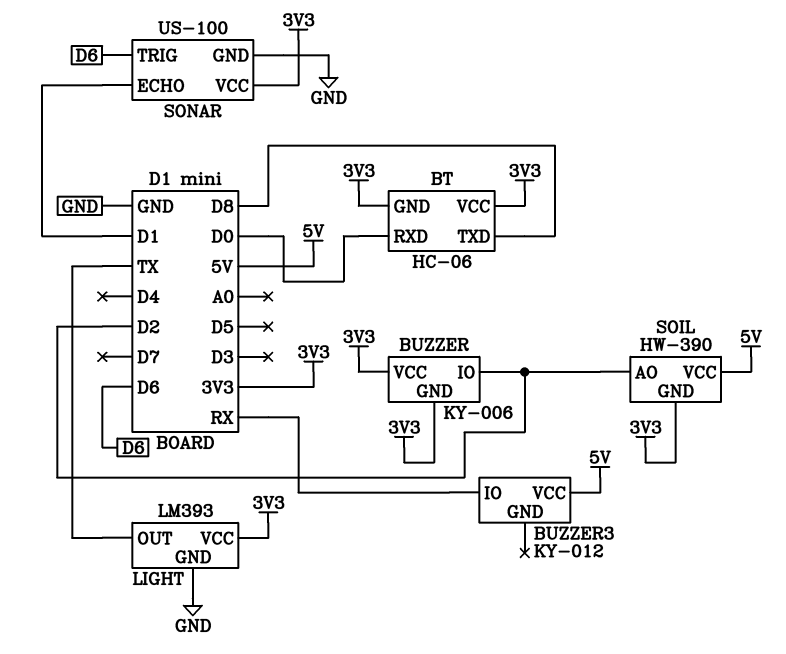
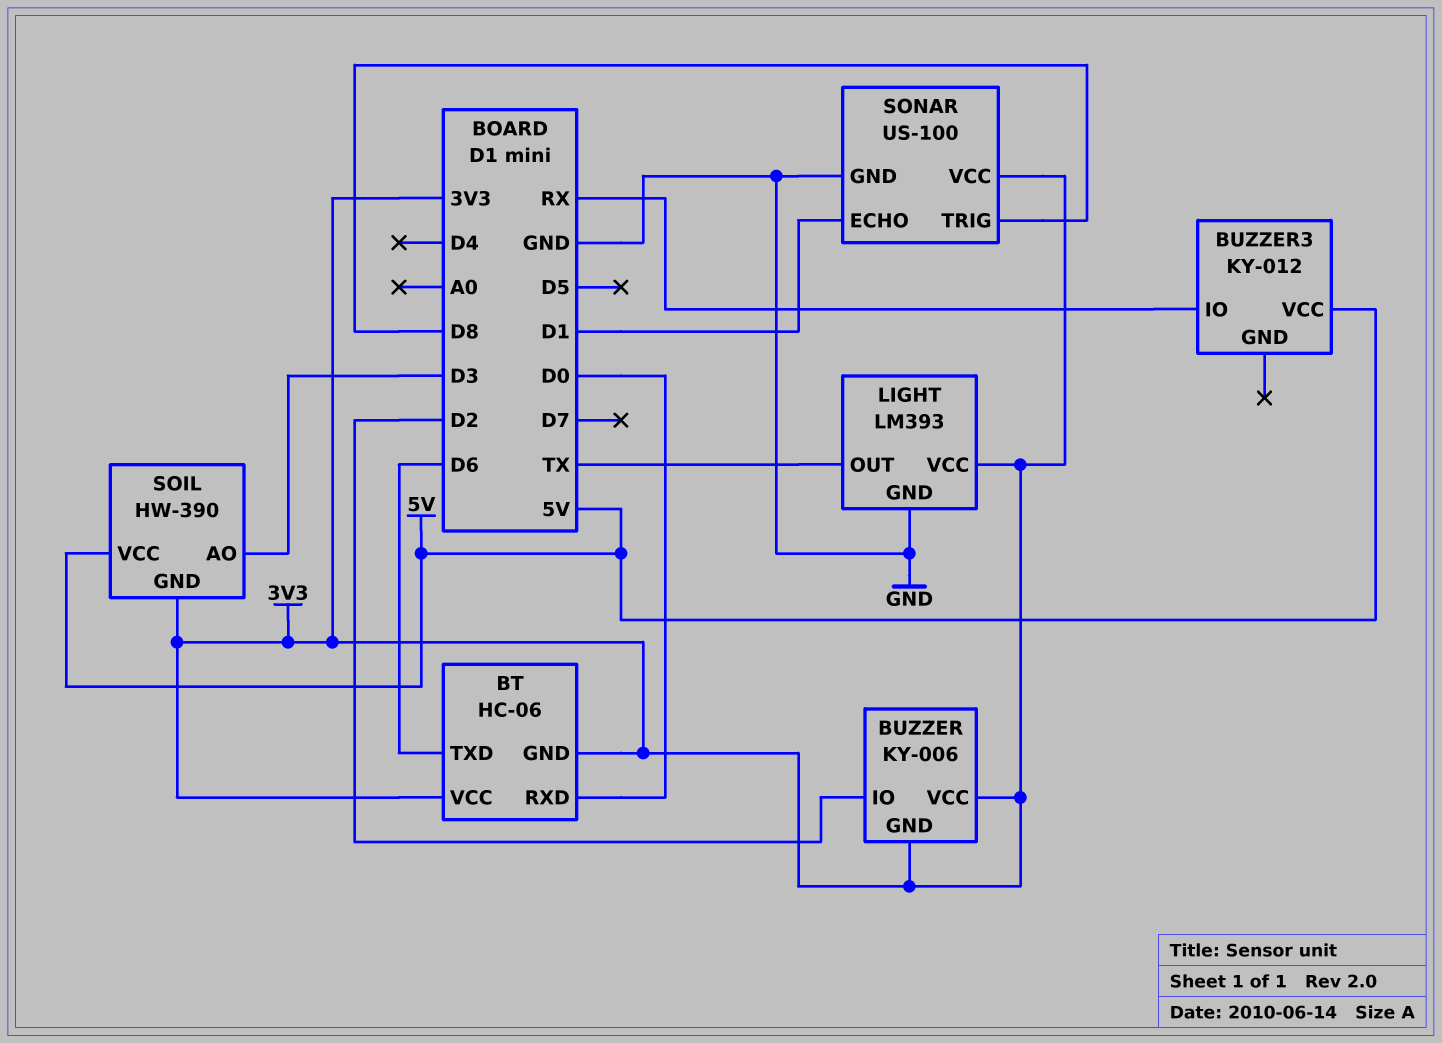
BT pin TXD: D8 -> D6
SOIL pin AO: D2 -> D3
SONAR pin TRIG: D6 -> D8

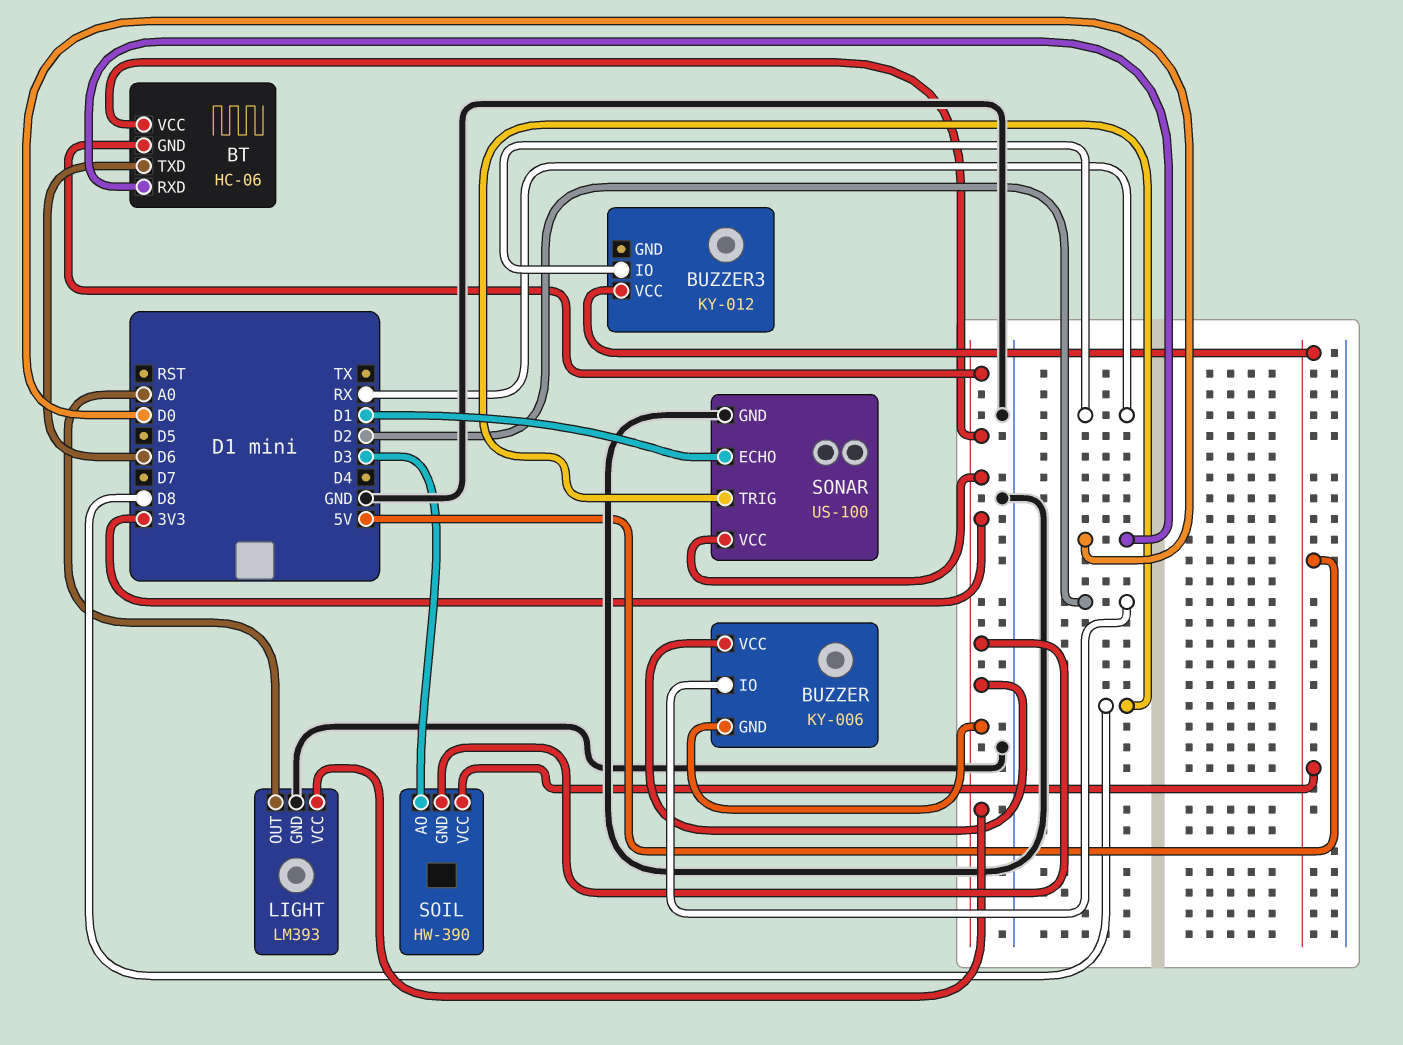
LIGHT pin OUT: TX -> A0

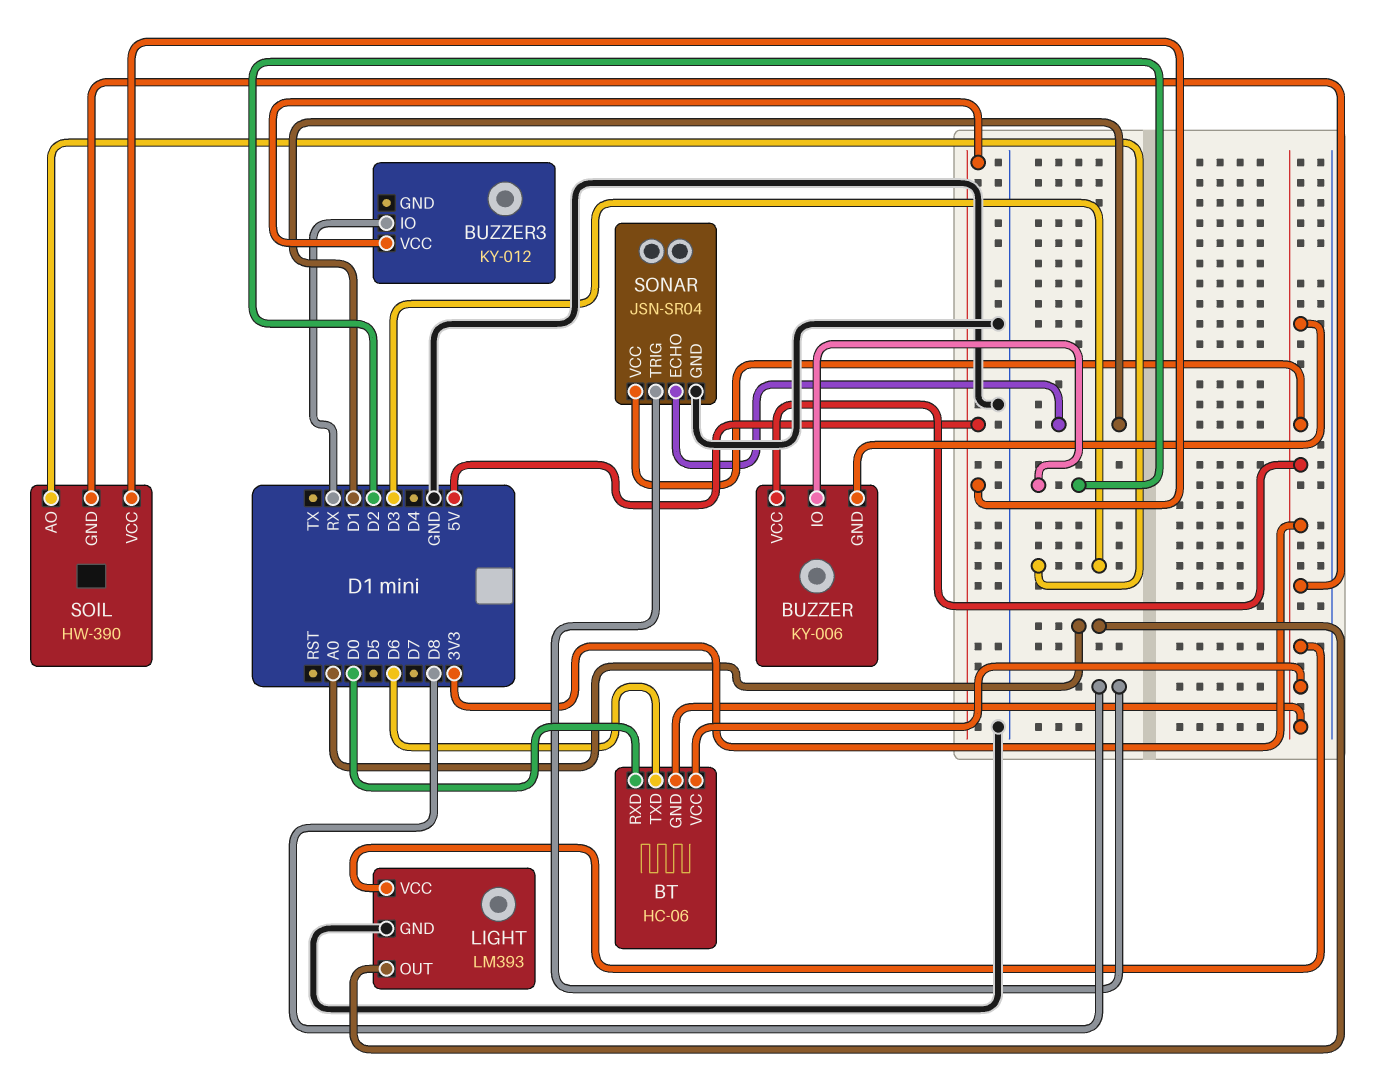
SONAR: US-100 -> JSN-SR04

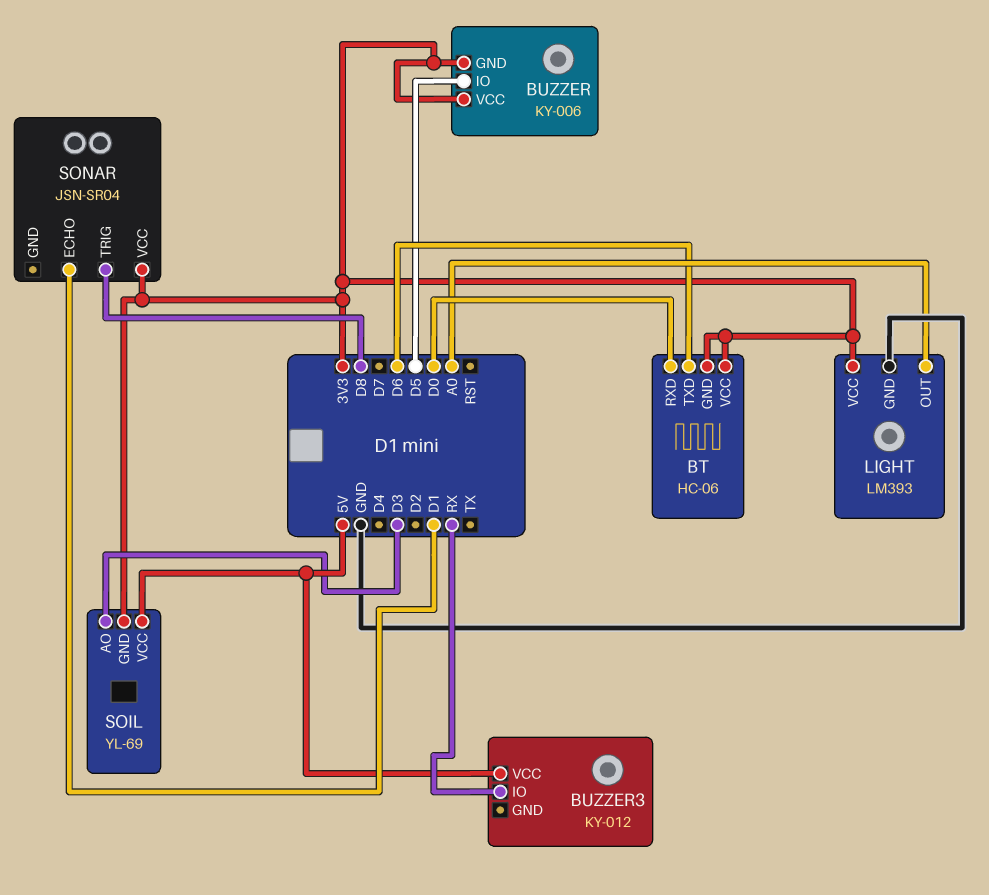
BUZZER pin IO: D2 -> D5
SOIL: HW-390 -> YL-69
SONAR pin GND: GND -> none

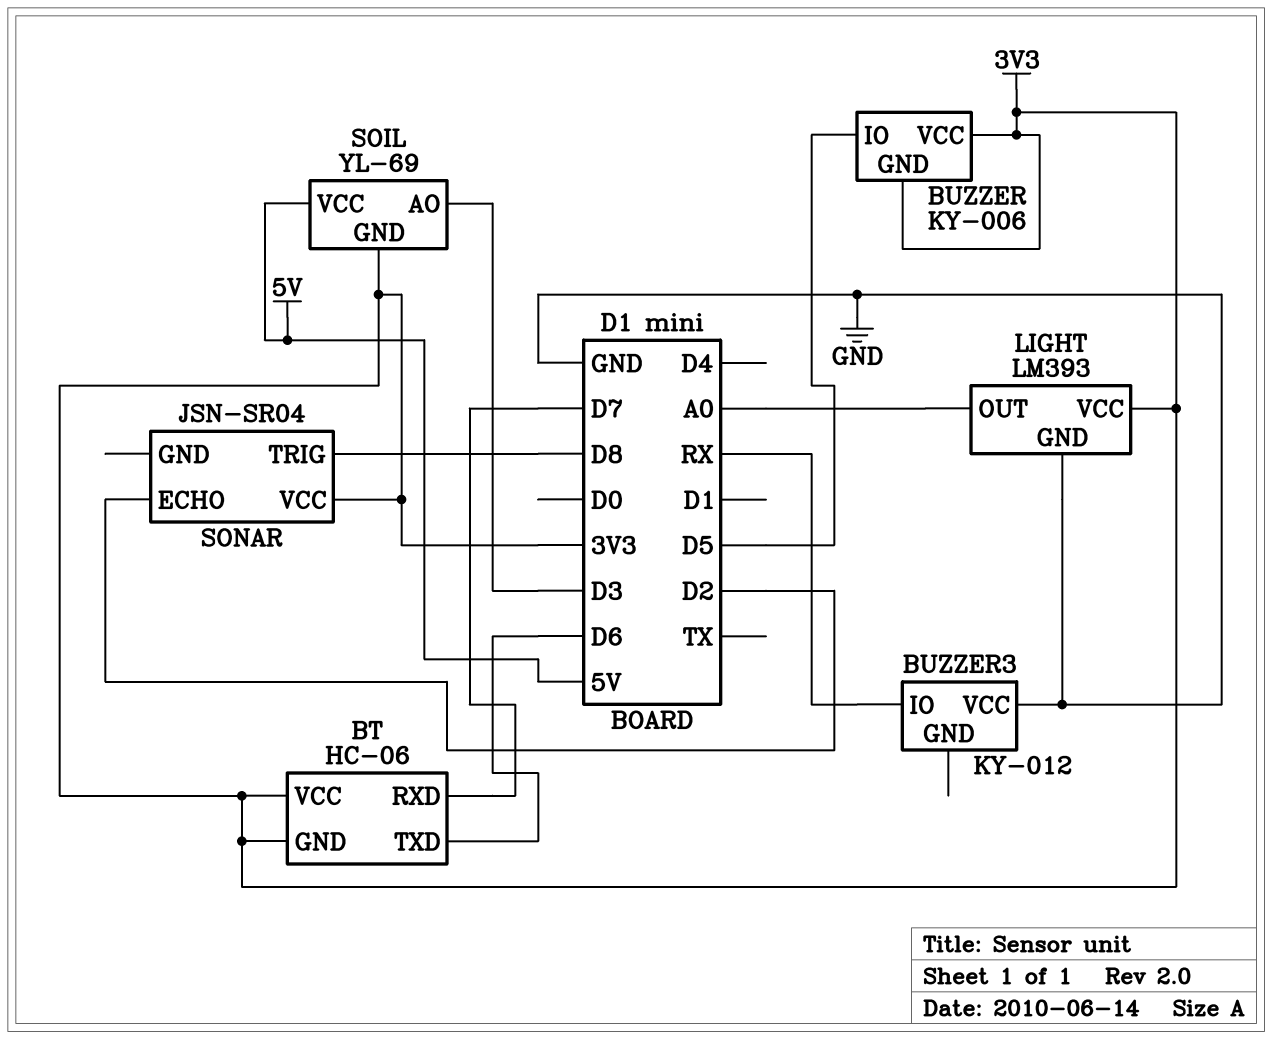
BT pin RXD: D0 -> D7
BUZZER3 pin VCC: 5V -> GND
SONAR pin ECHO: D1 -> D2

